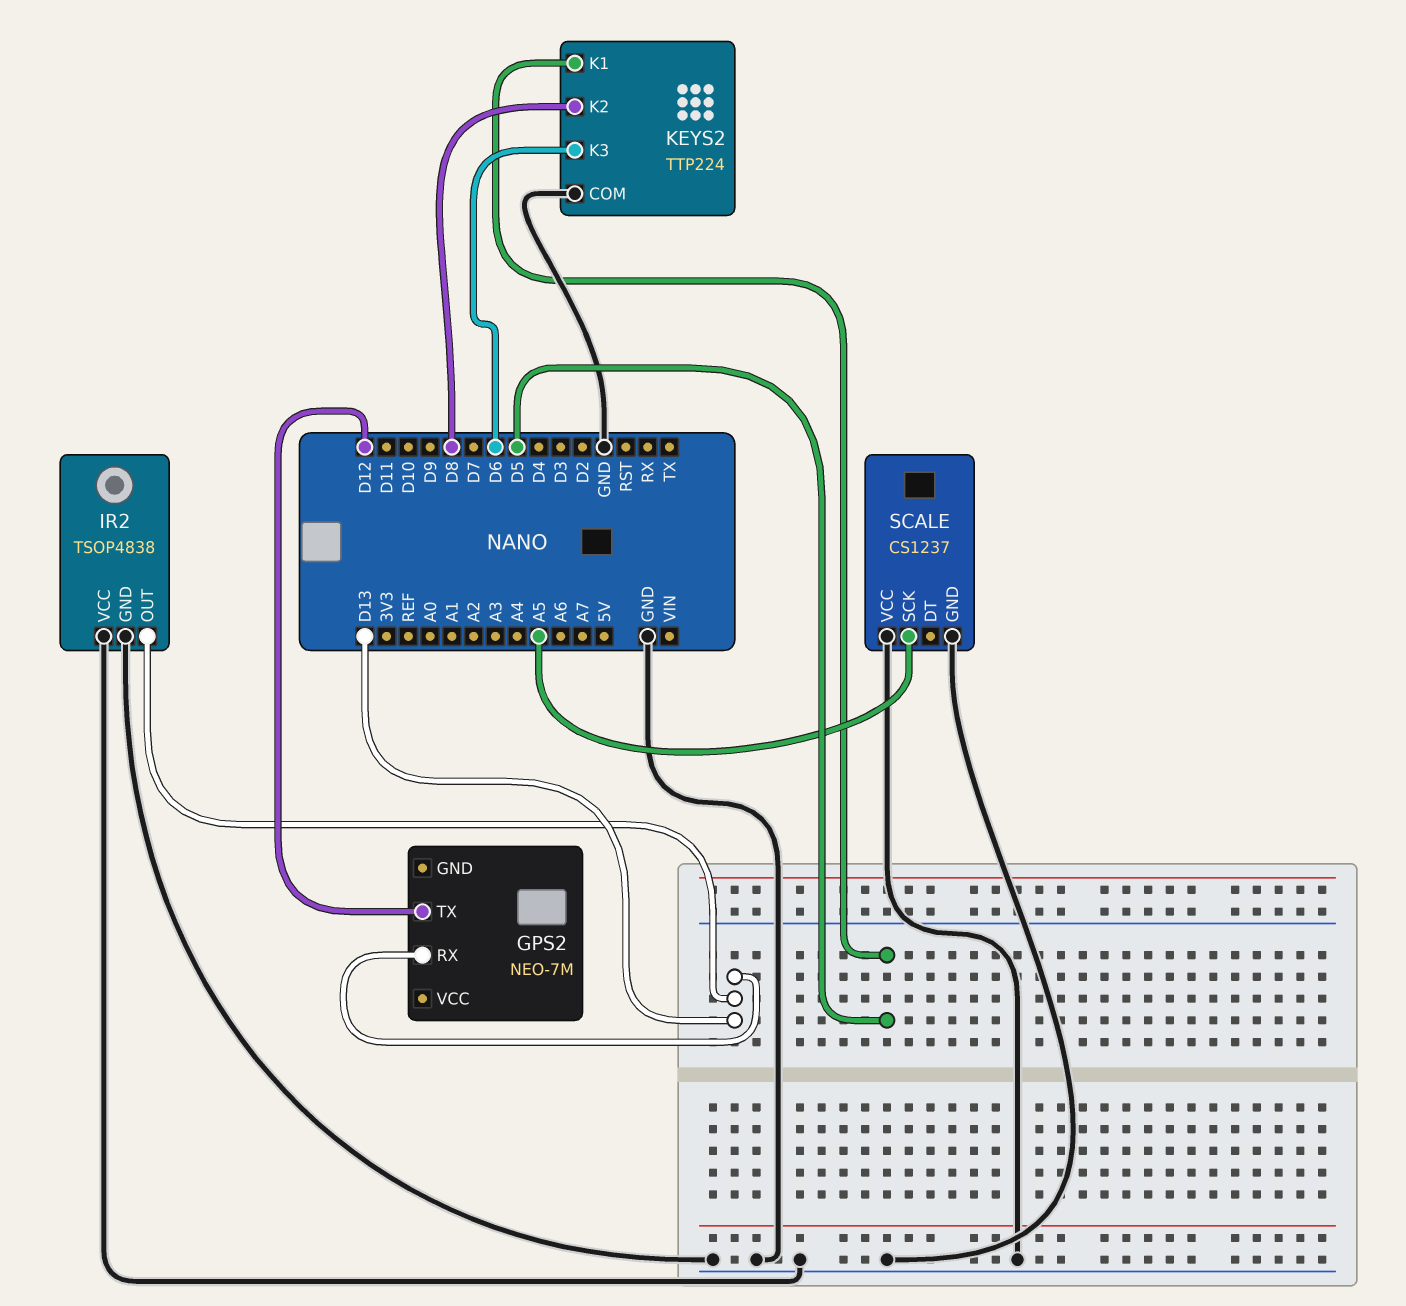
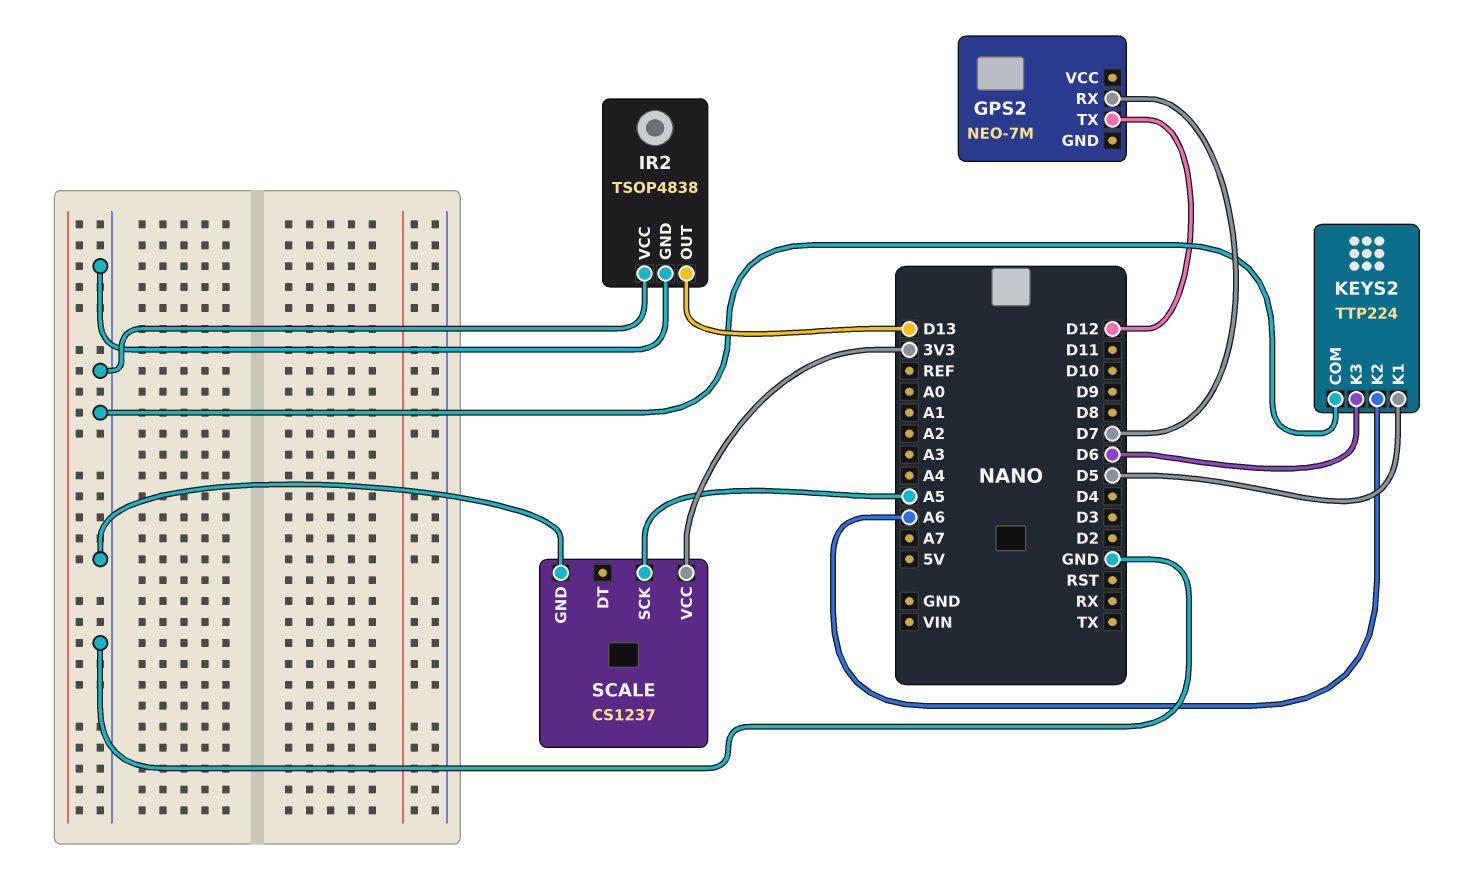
GPS2 pin RX: D13 -> D7
KEYS2 pin K2: D8 -> A6
SCALE pin VCC: GND -> 3V3

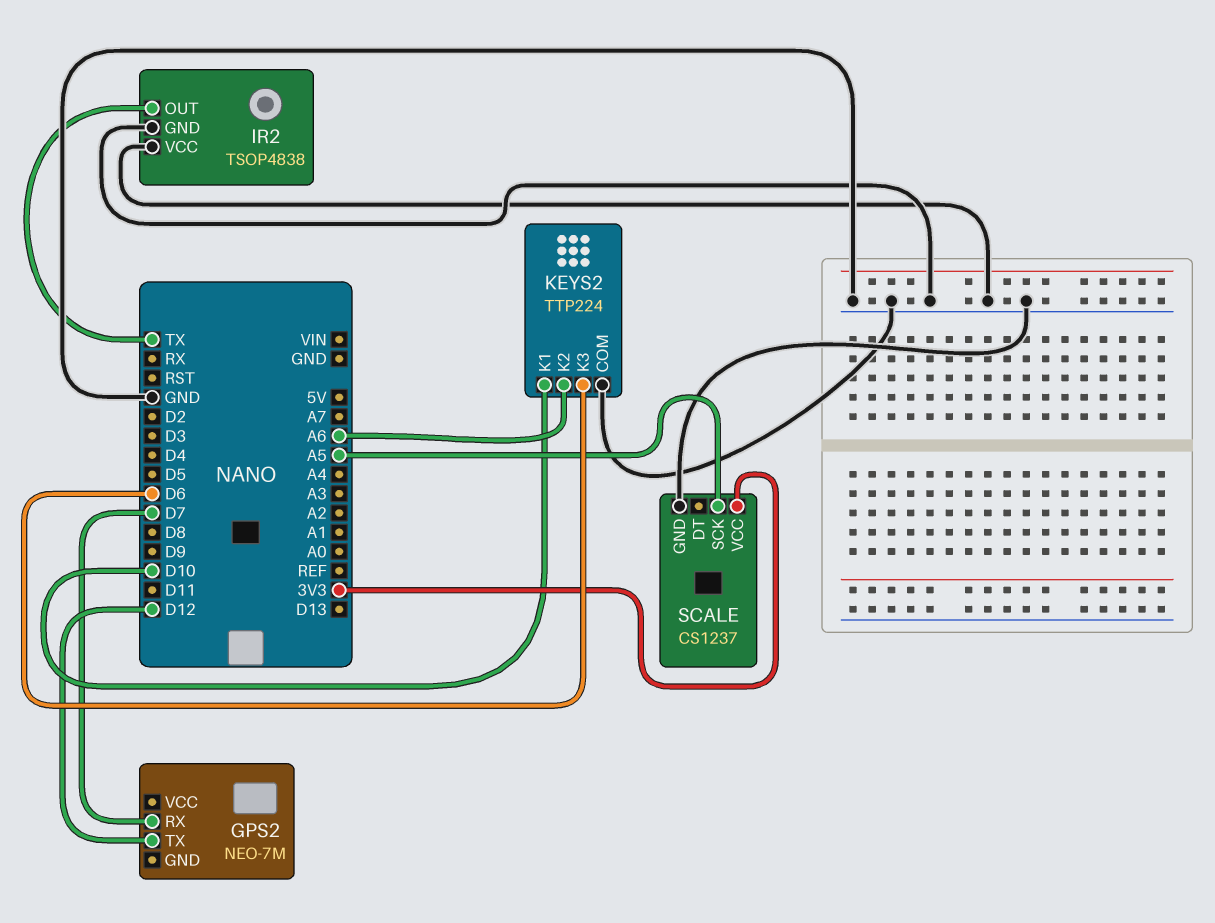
IR2 pin OUT: D13 -> TX
KEYS2 pin K1: D5 -> D10

